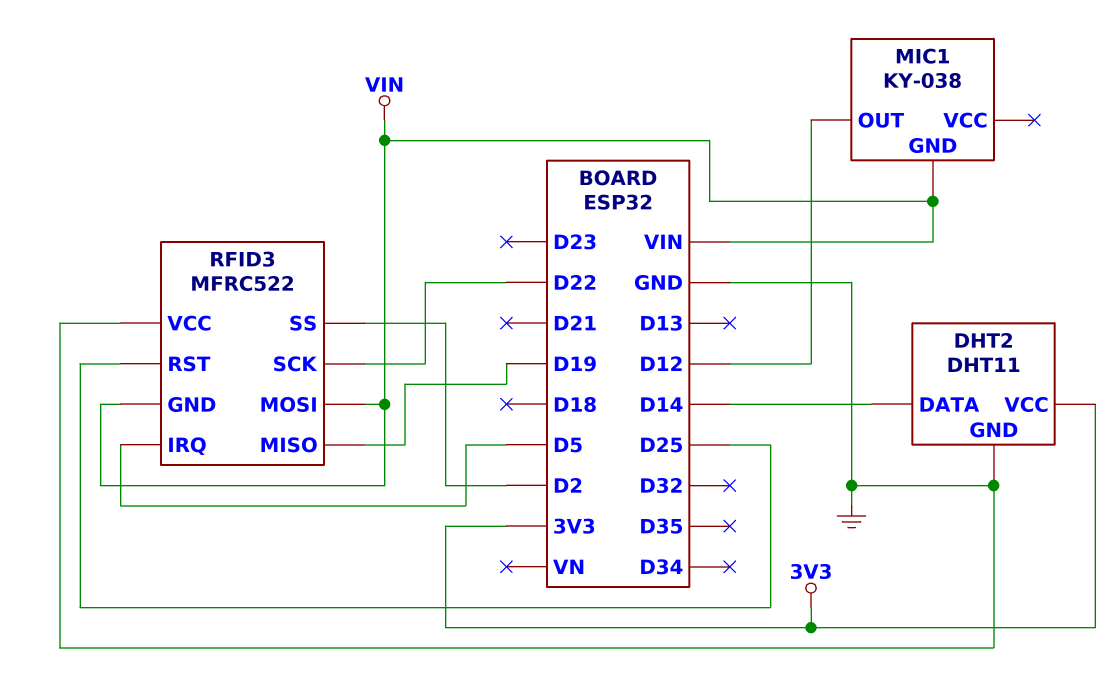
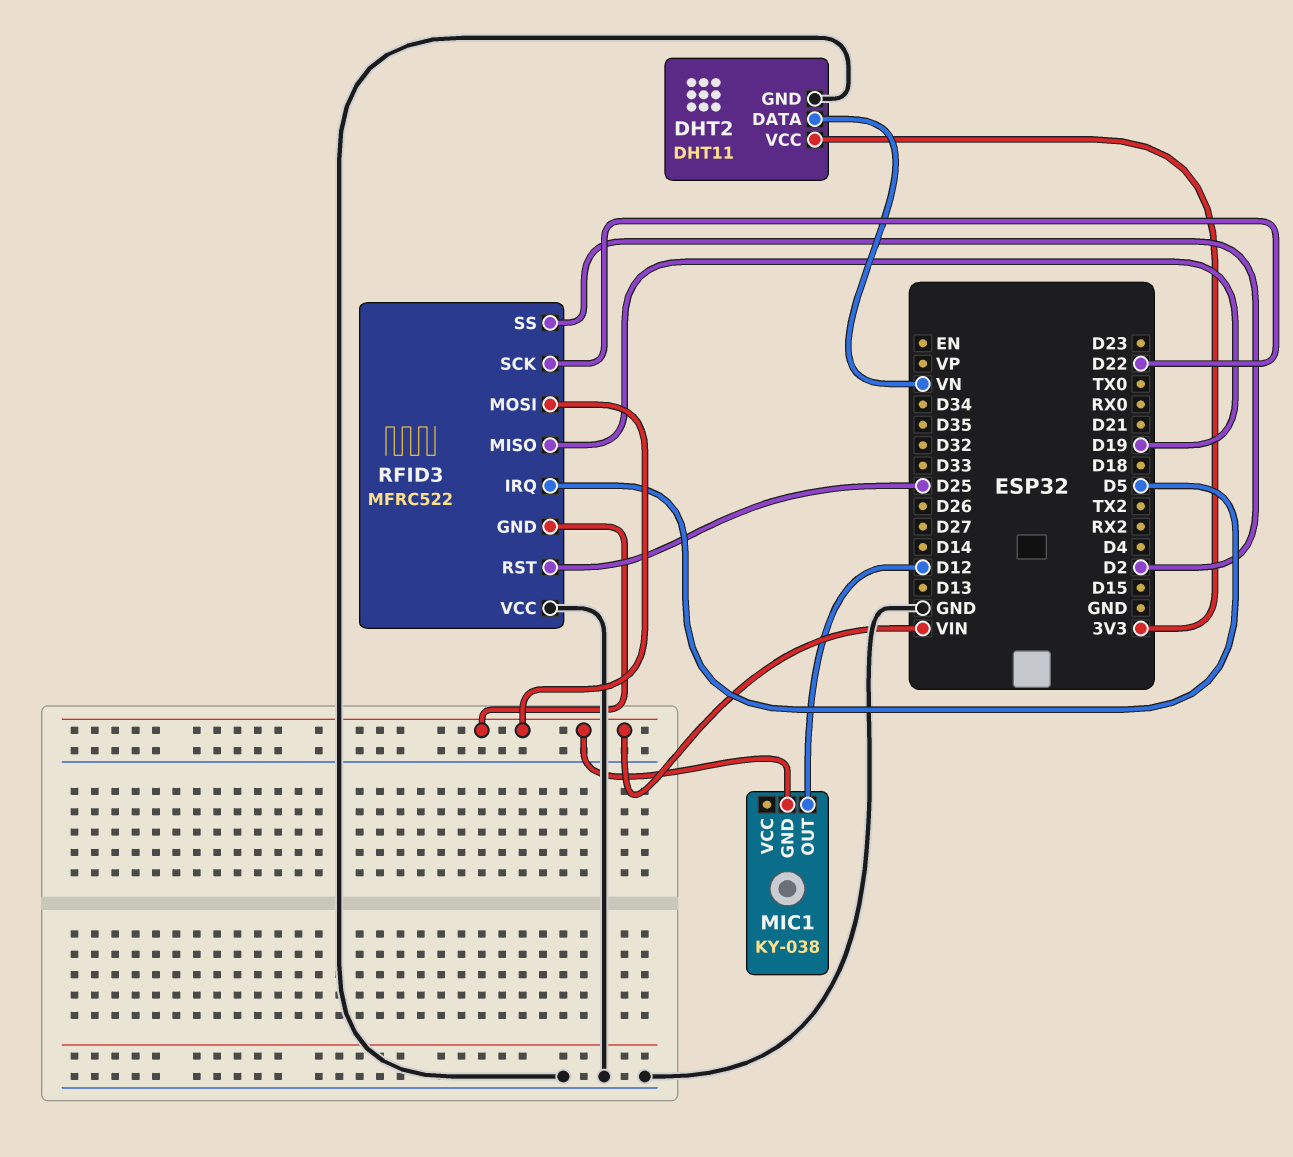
DHT2 pin DATA: D14 -> VN

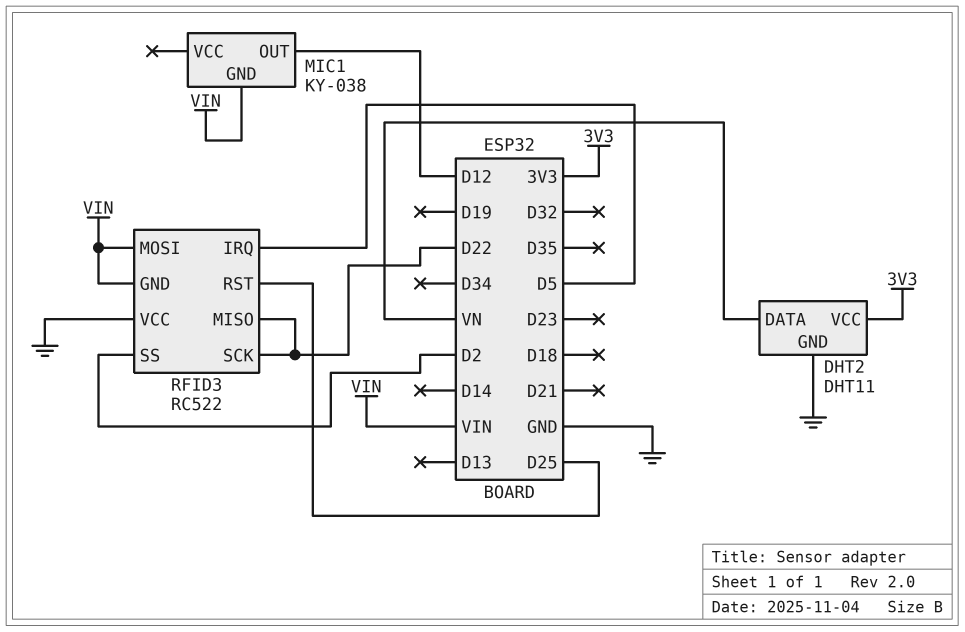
RFID3: MFRC522 -> RC522
RFID3 pin MISO: D19 -> D22

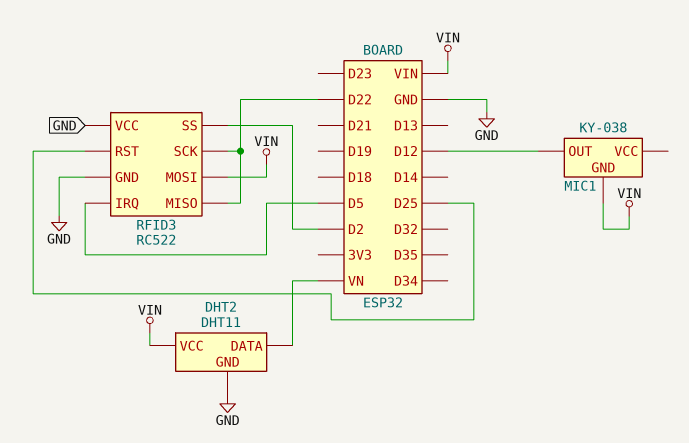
DHT2 pin VCC: 3V3 -> VIN
RFID3 pin GND: VIN -> GND

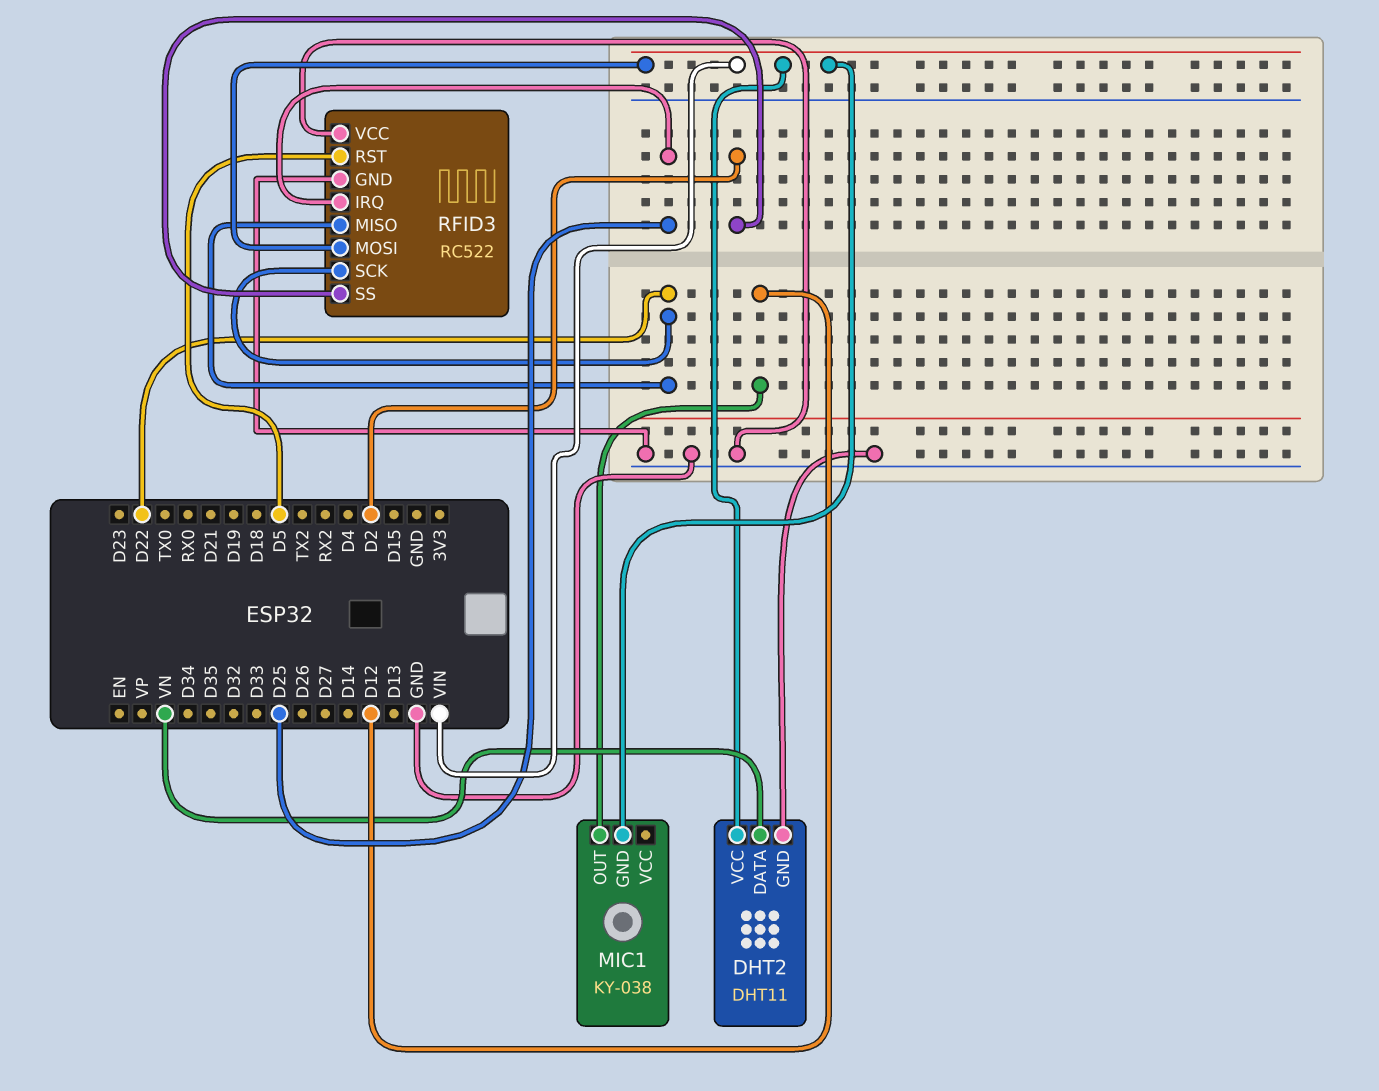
RFID3 pin IRQ: D5 -> D25
RFID3 pin RST: D25 -> D5

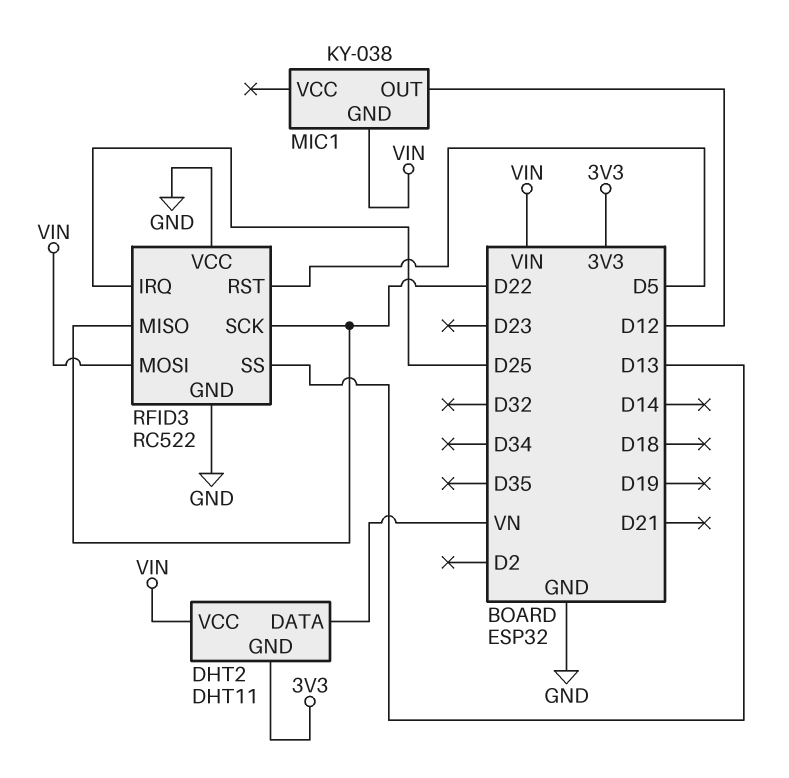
DHT2 pin GND: GND -> 3V3
RFID3 pin SS: D2 -> D13

